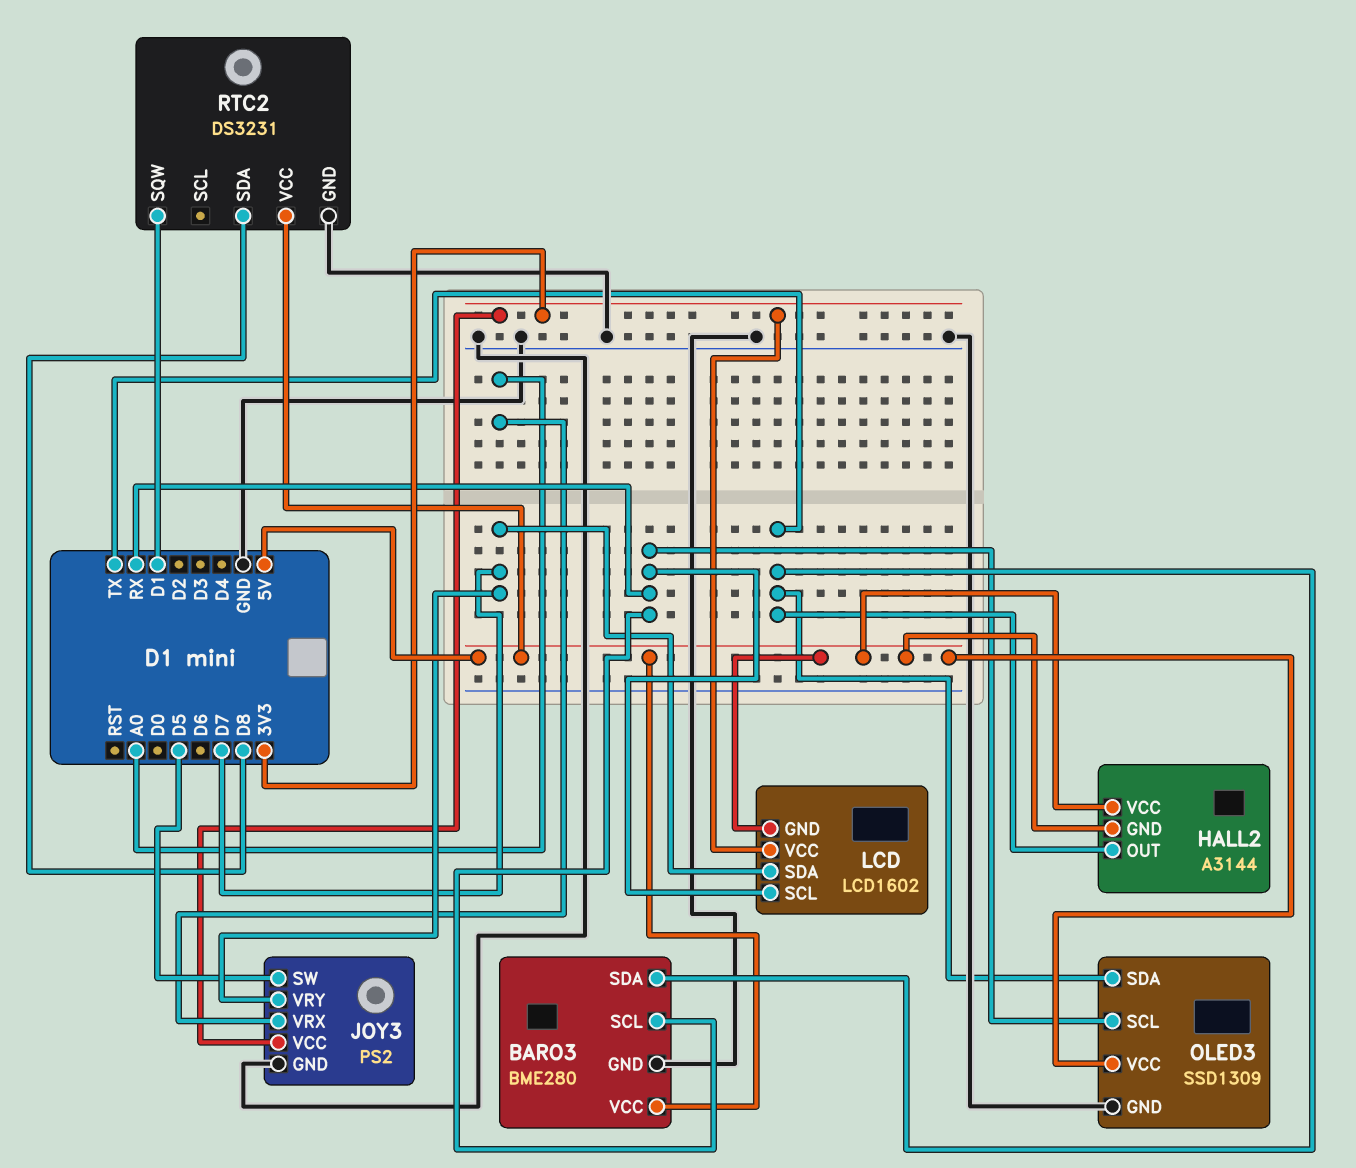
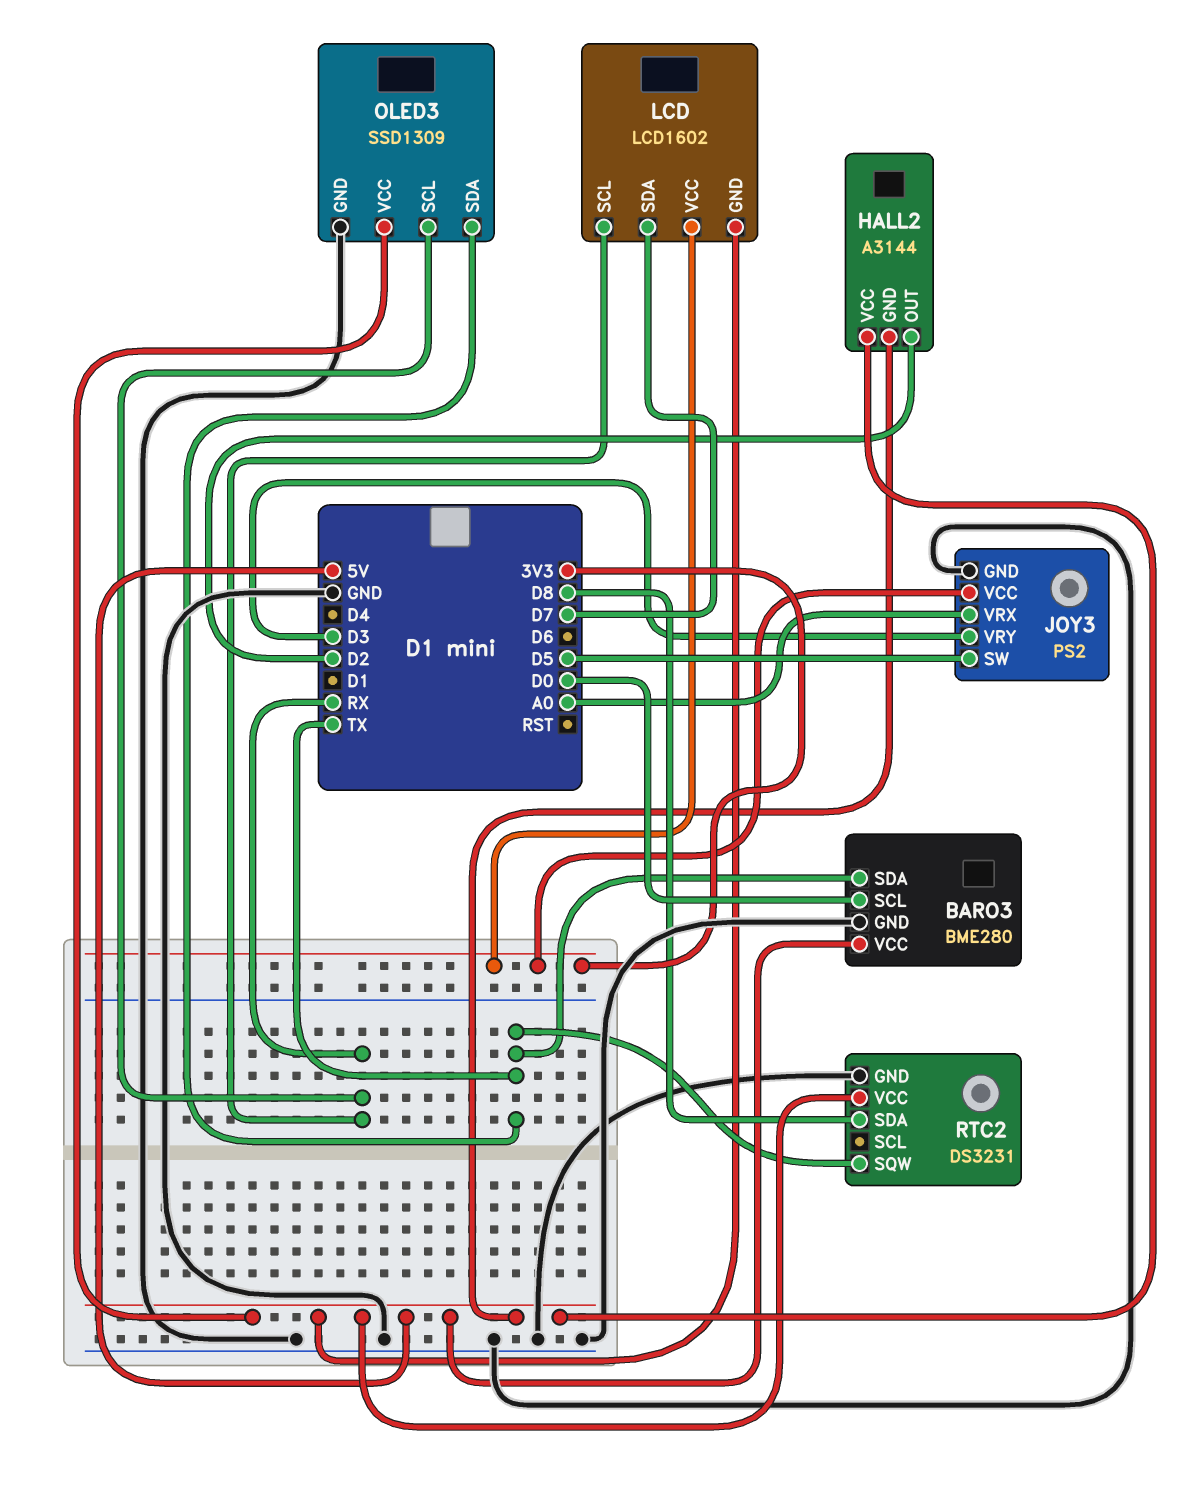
BARO3 pin SCL: RX -> D0
HALL2 pin OUT: TX -> D2
JOY3 pin VRY: D7 -> D3
RTC2 pin SQW: D1 -> TX

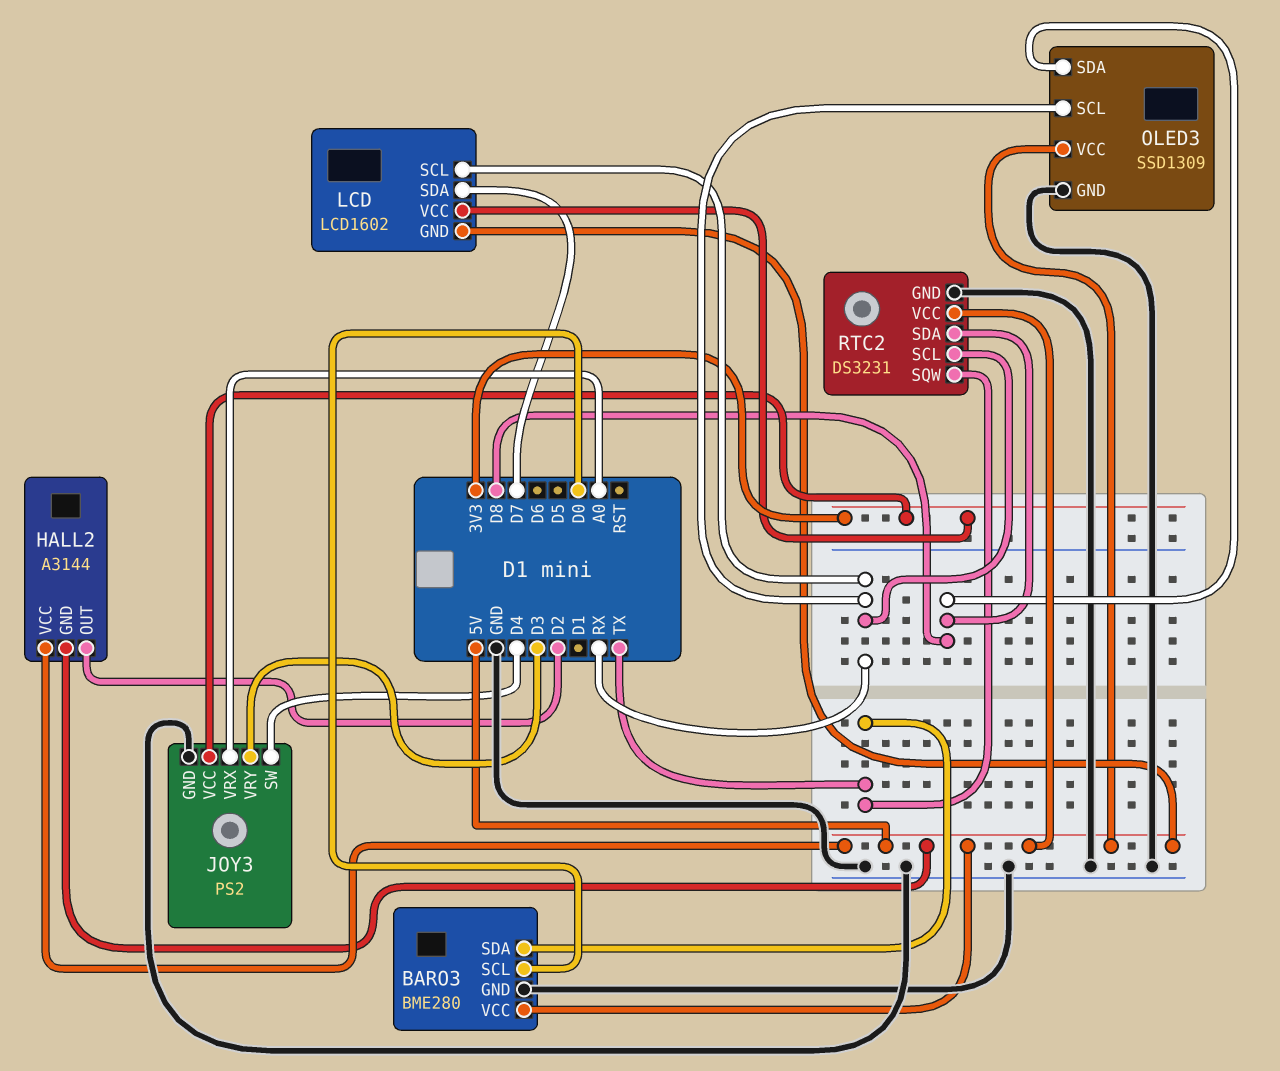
JOY3 pin SW: D5 -> D4
OLED3 pin SDA: TX -> D8
RTC2 pin SCL: none -> RX

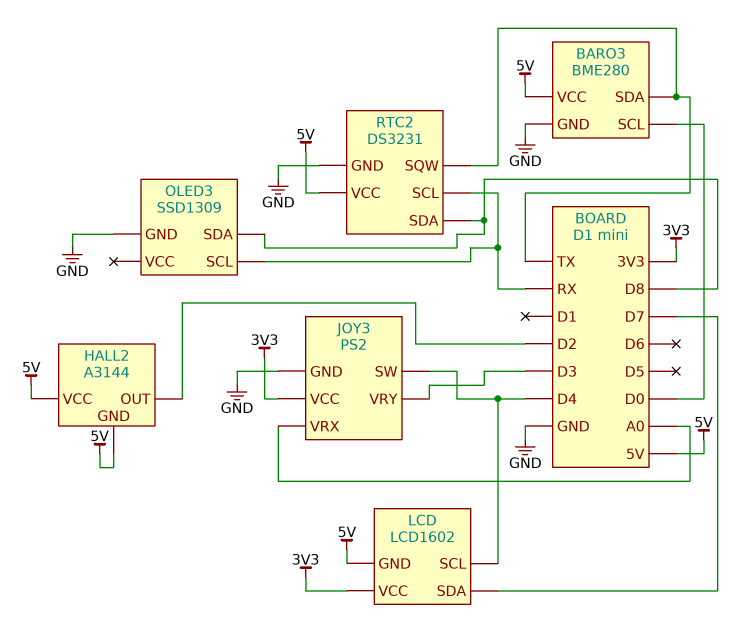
LCD pin SCL: RX -> D4
OLED3 pin VCC: 5V -> none

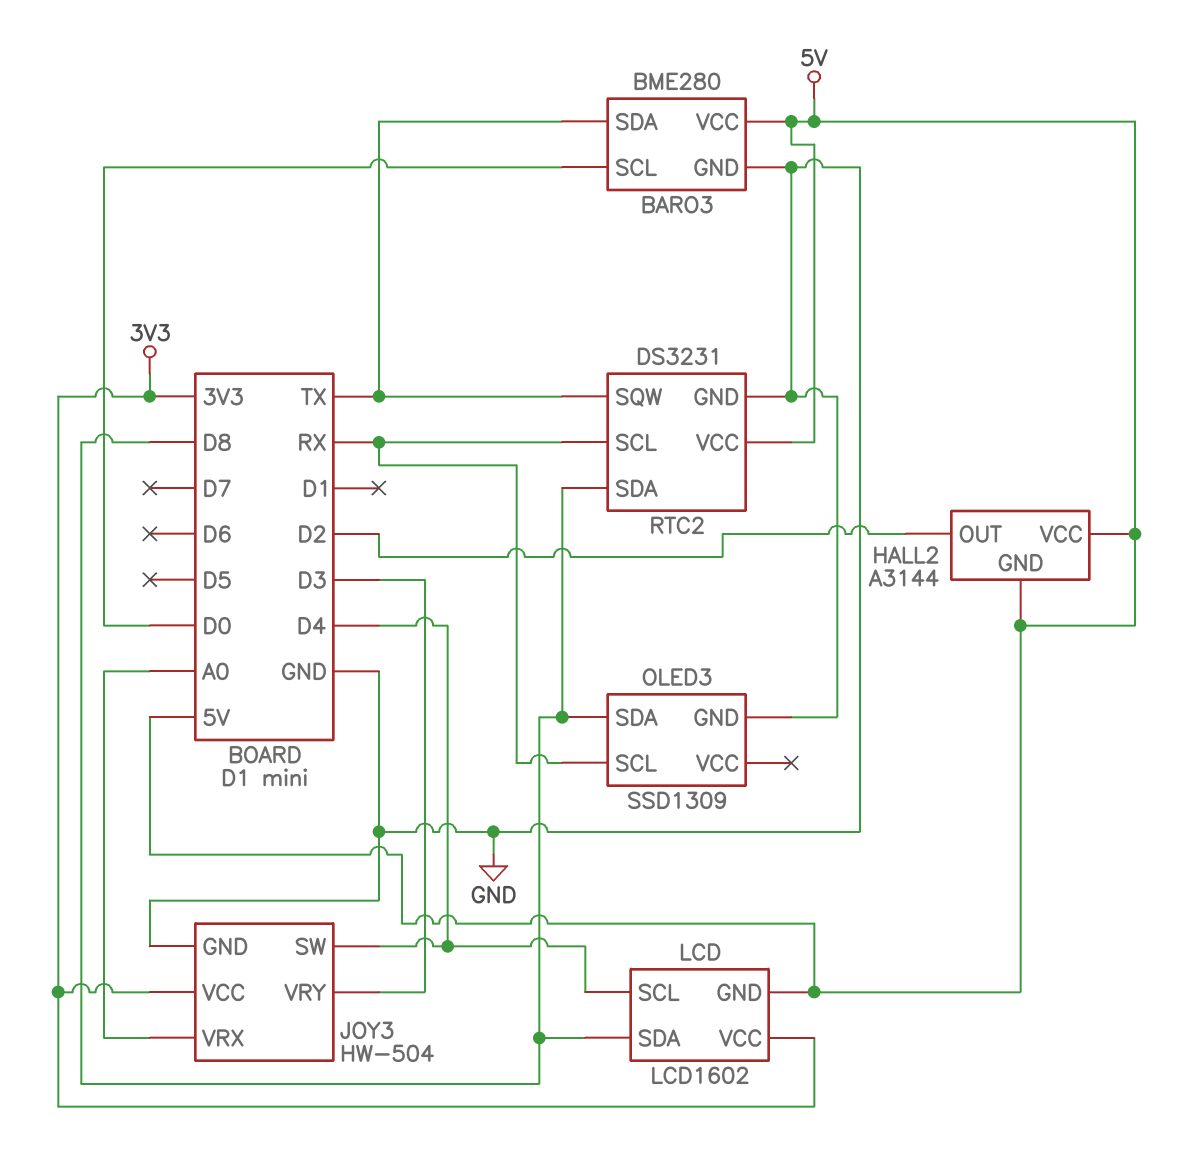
JOY3: PS2 -> HW-504
LCD pin SDA: D7 -> D8

